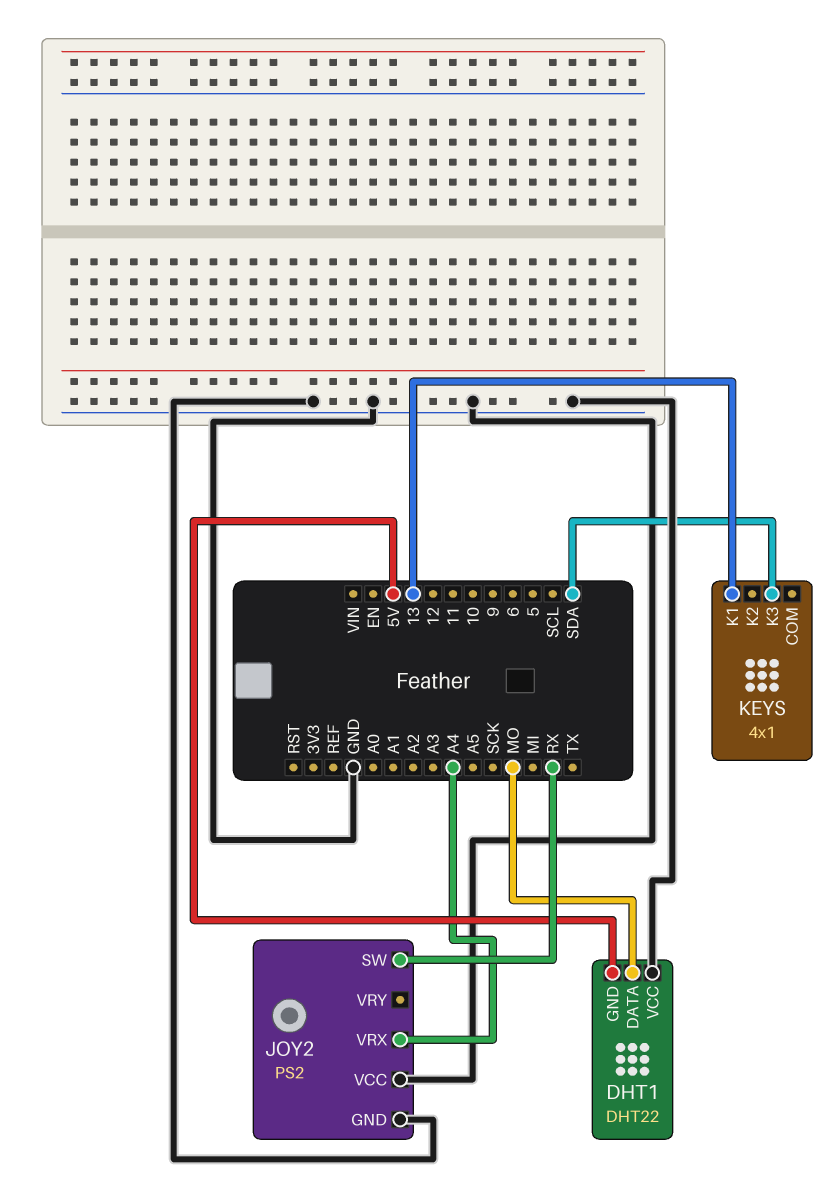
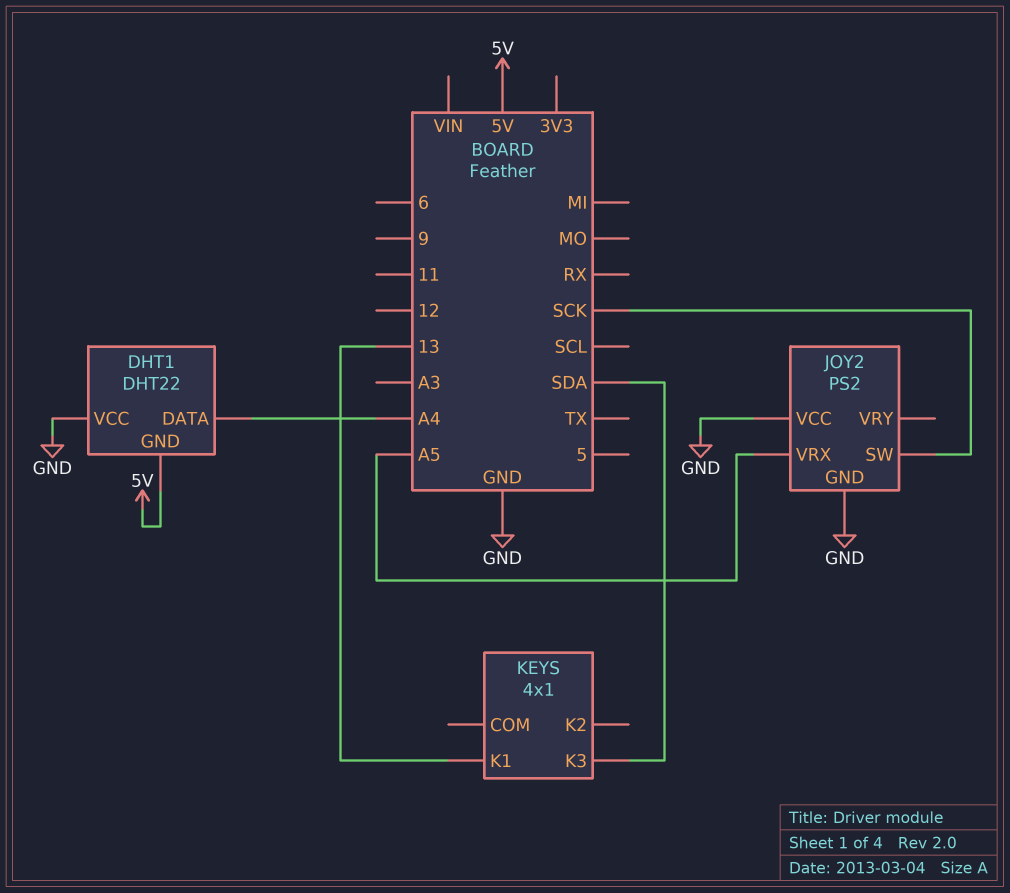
DHT1 pin DATA: MO -> A4
JOY2 pin SW: RX -> SCK
JOY2 pin VRX: A4 -> A5

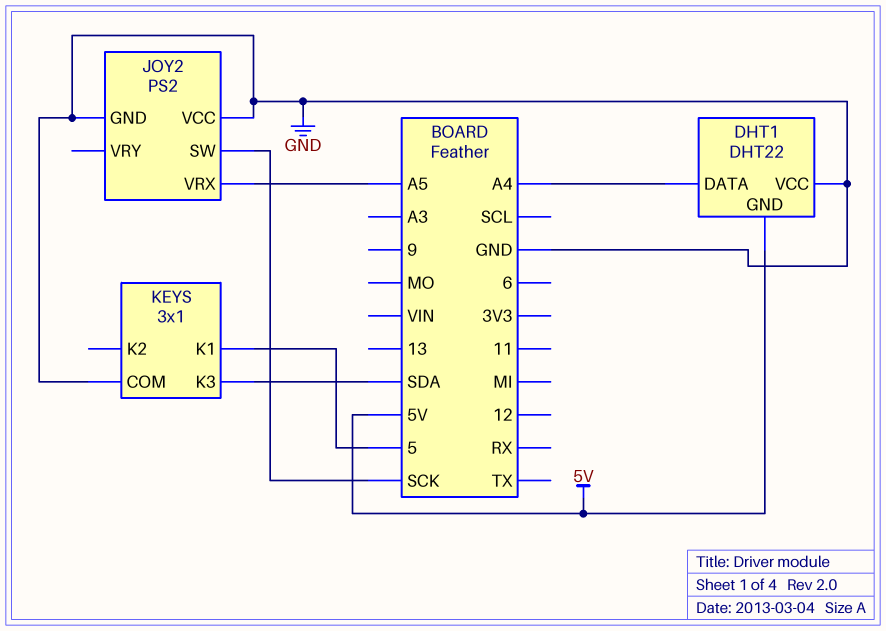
KEYS: 4x1 -> 3x1
KEYS pin COM: none -> GND
KEYS pin K1: 13 -> 5

